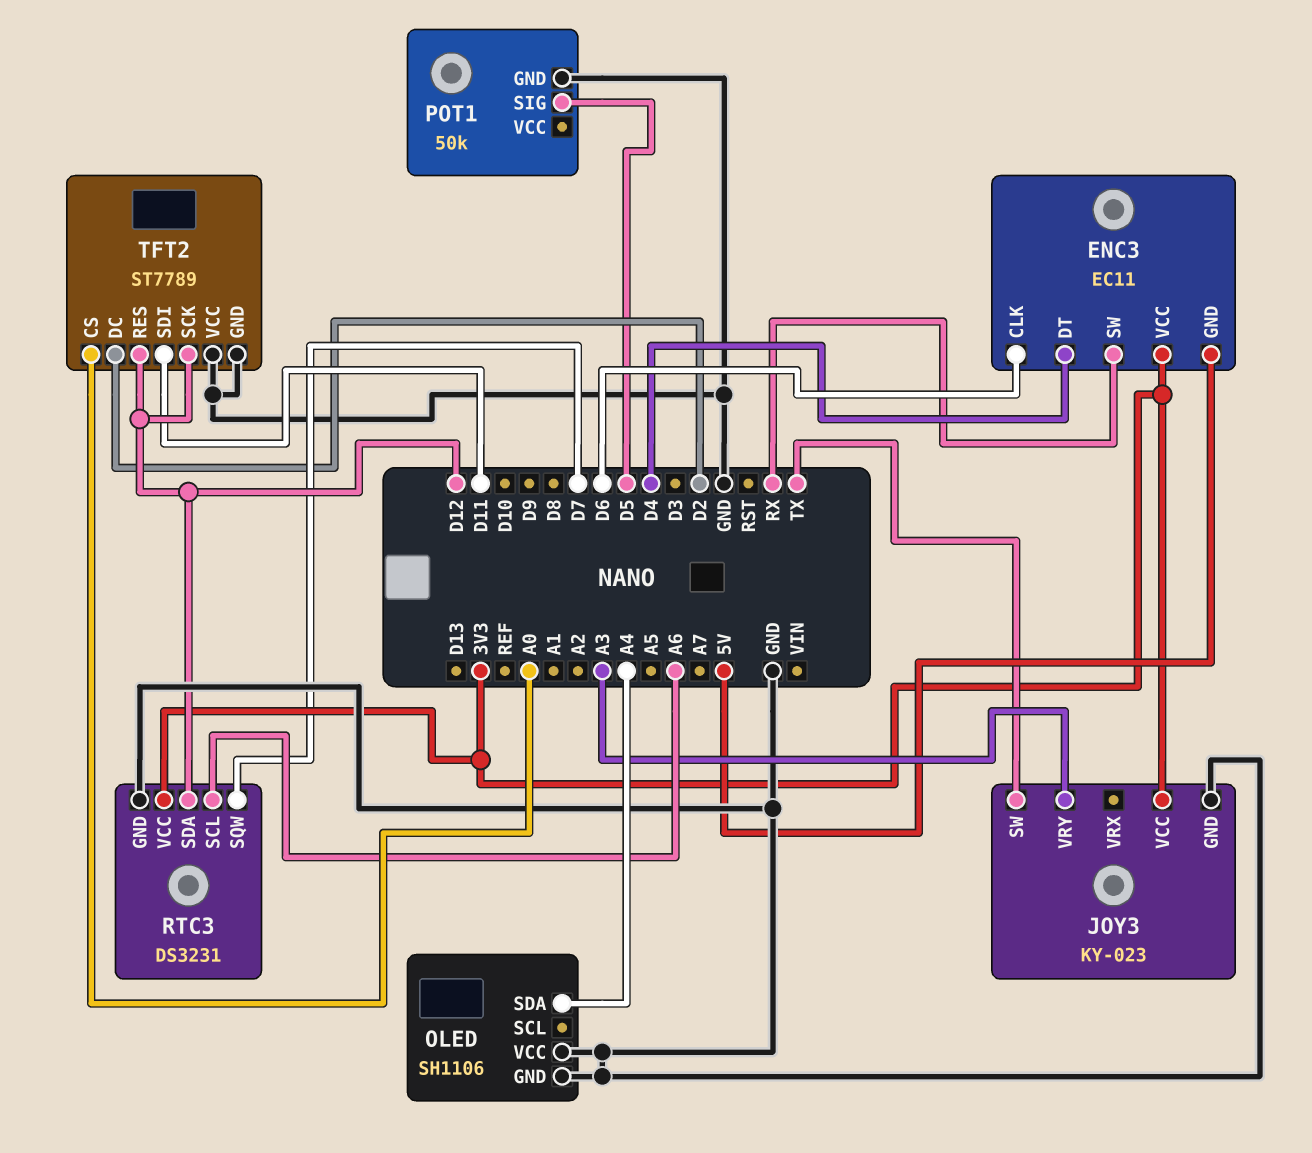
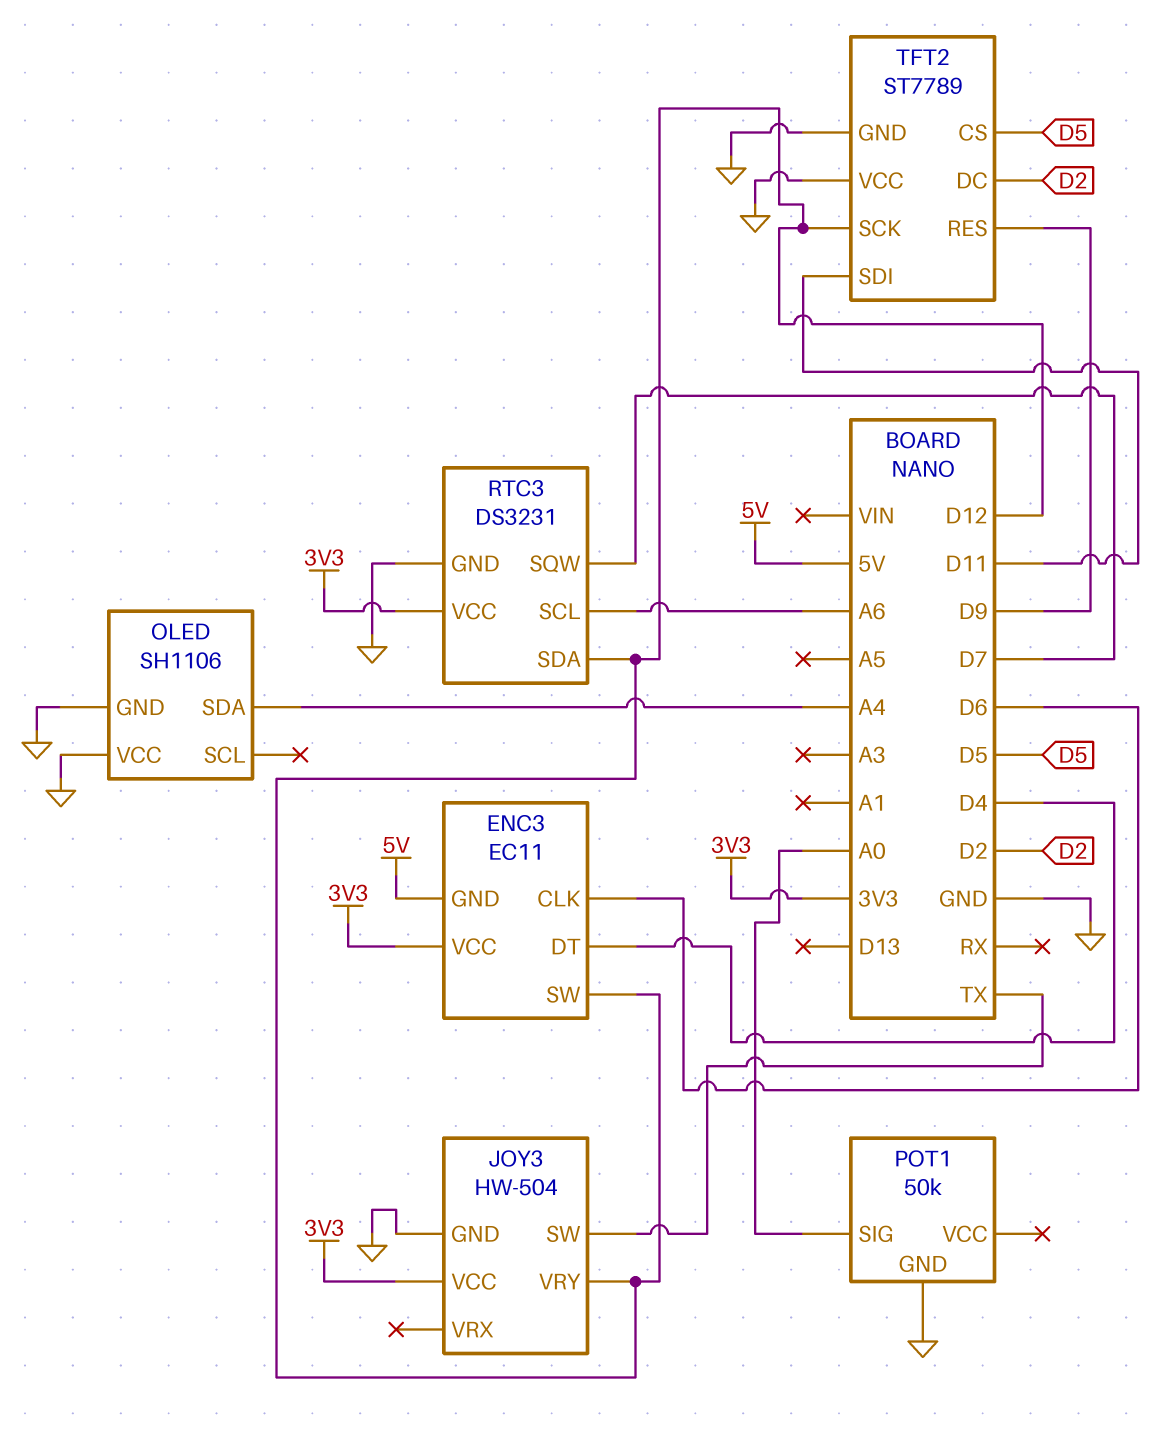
ENC3 pin SW: RX -> D12
JOY3: KY-023 -> HW-504
JOY3 pin VRY: A3 -> D12
POT1 pin SIG: D5 -> A0
TFT2 pin CS: A0 -> D5
TFT2 pin RES: D12 -> D9

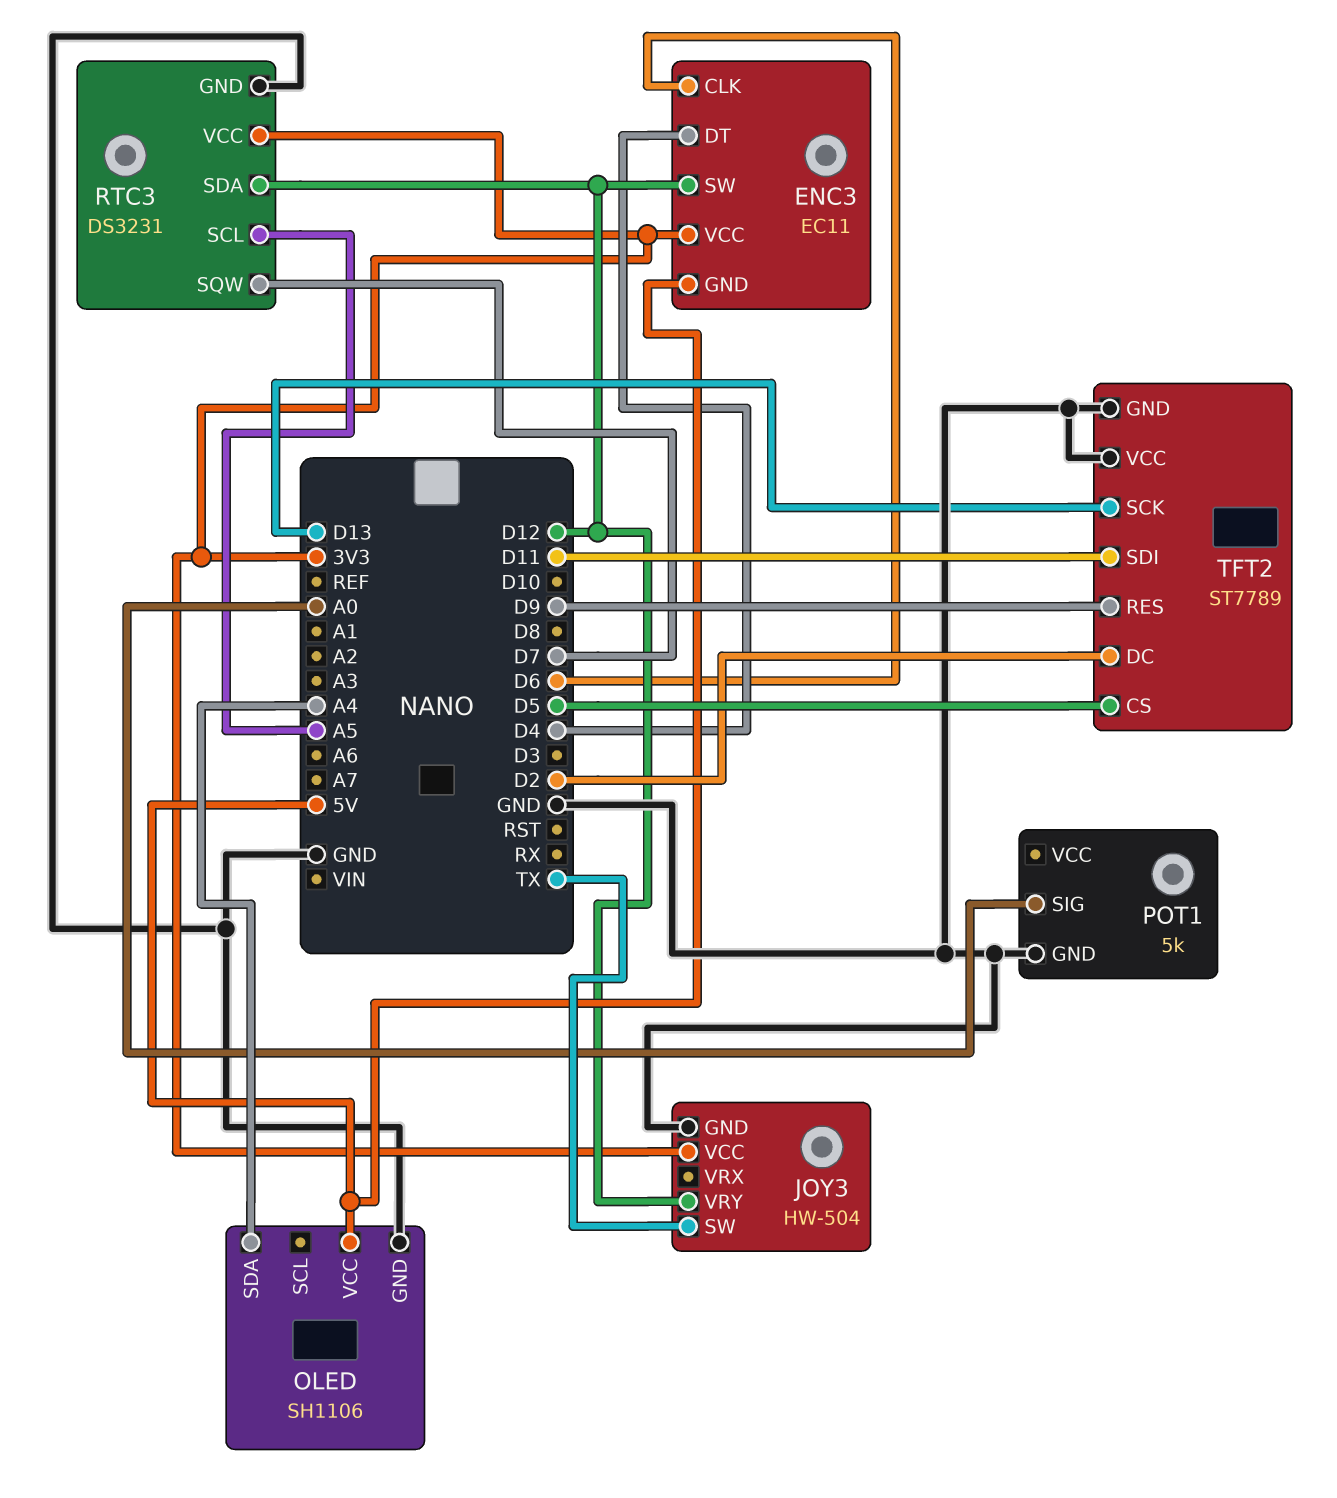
OLED pin VCC: GND -> 5V
POT1: 50k -> 5k
RTC3 pin SCL: A6 -> A5
TFT2 pin SCK: D12 -> D13

